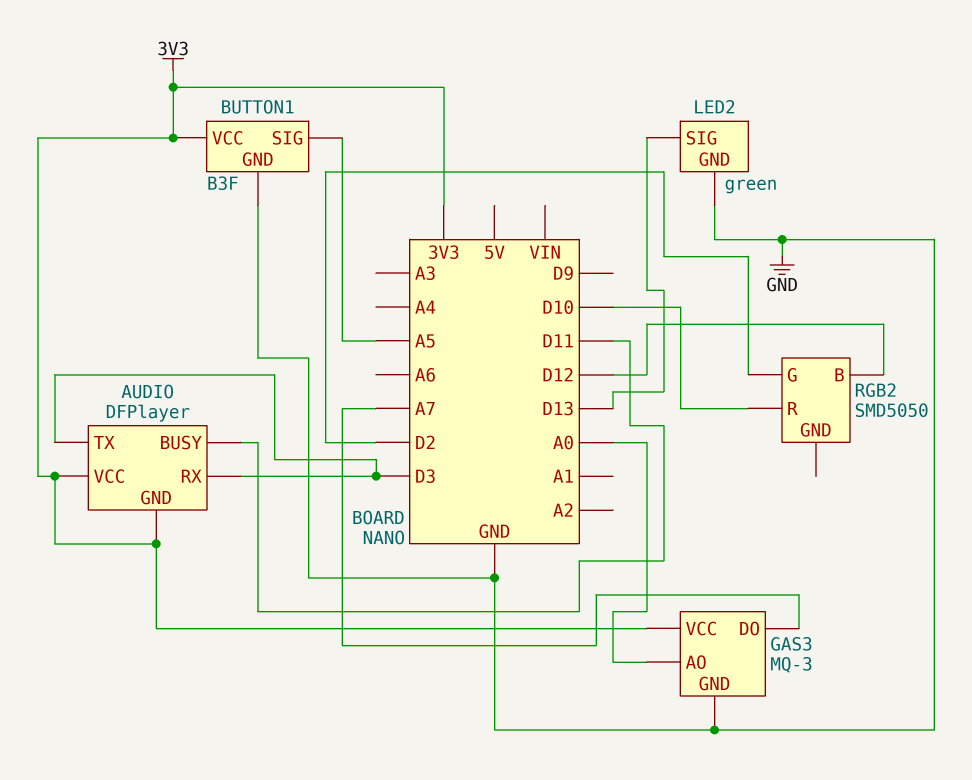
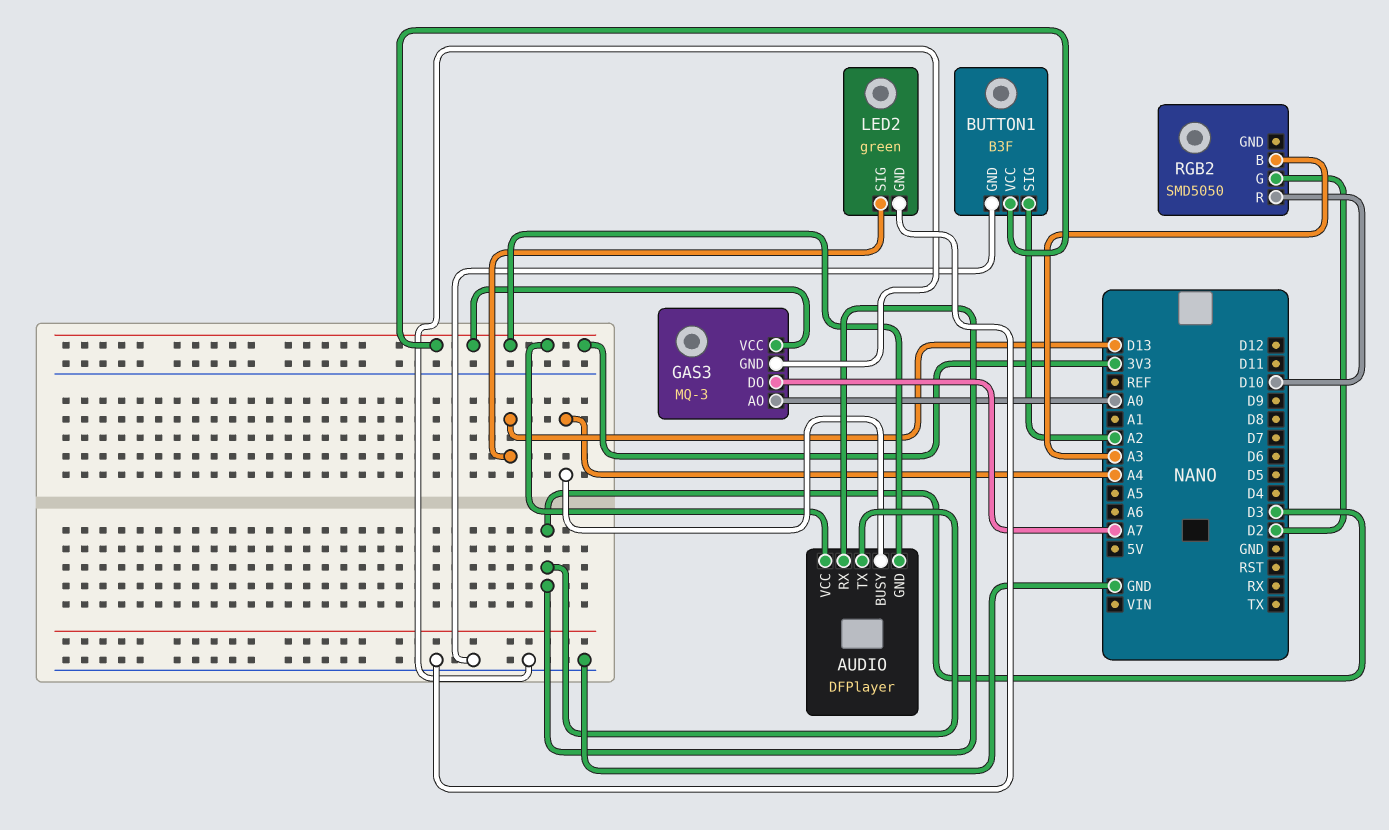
AUDIO pin BUSY: D11 -> A4
BUTTON1 pin SIG: A5 -> A2
RGB2 pin B: D12 -> A3

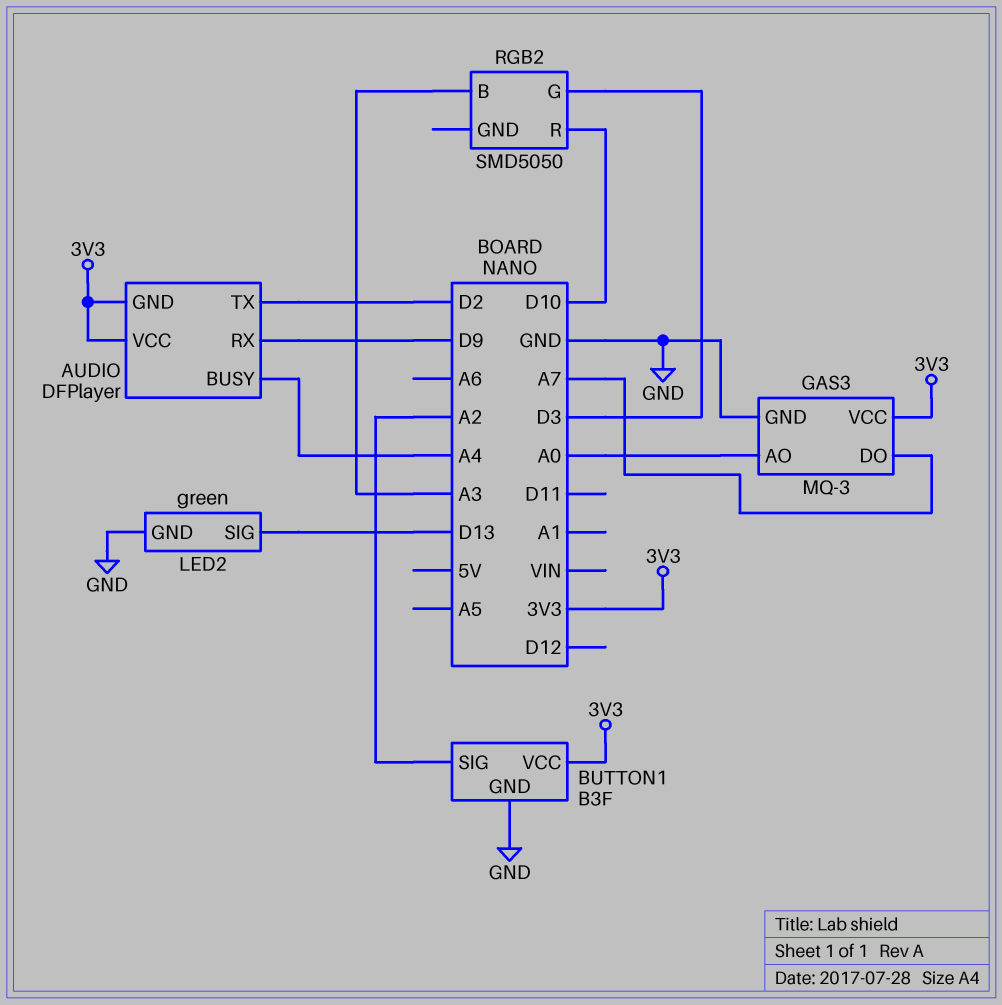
AUDIO pin RX: D3 -> D9
AUDIO pin TX: D3 -> D2
RGB2 pin G: D2 -> D3

